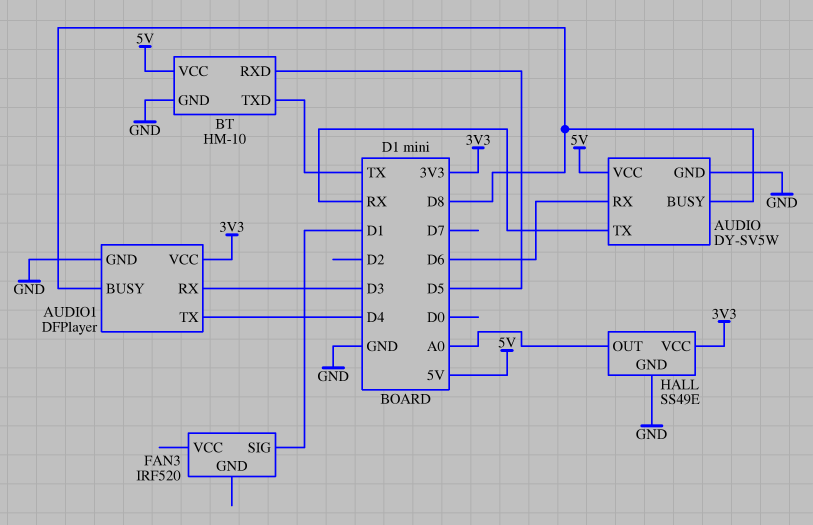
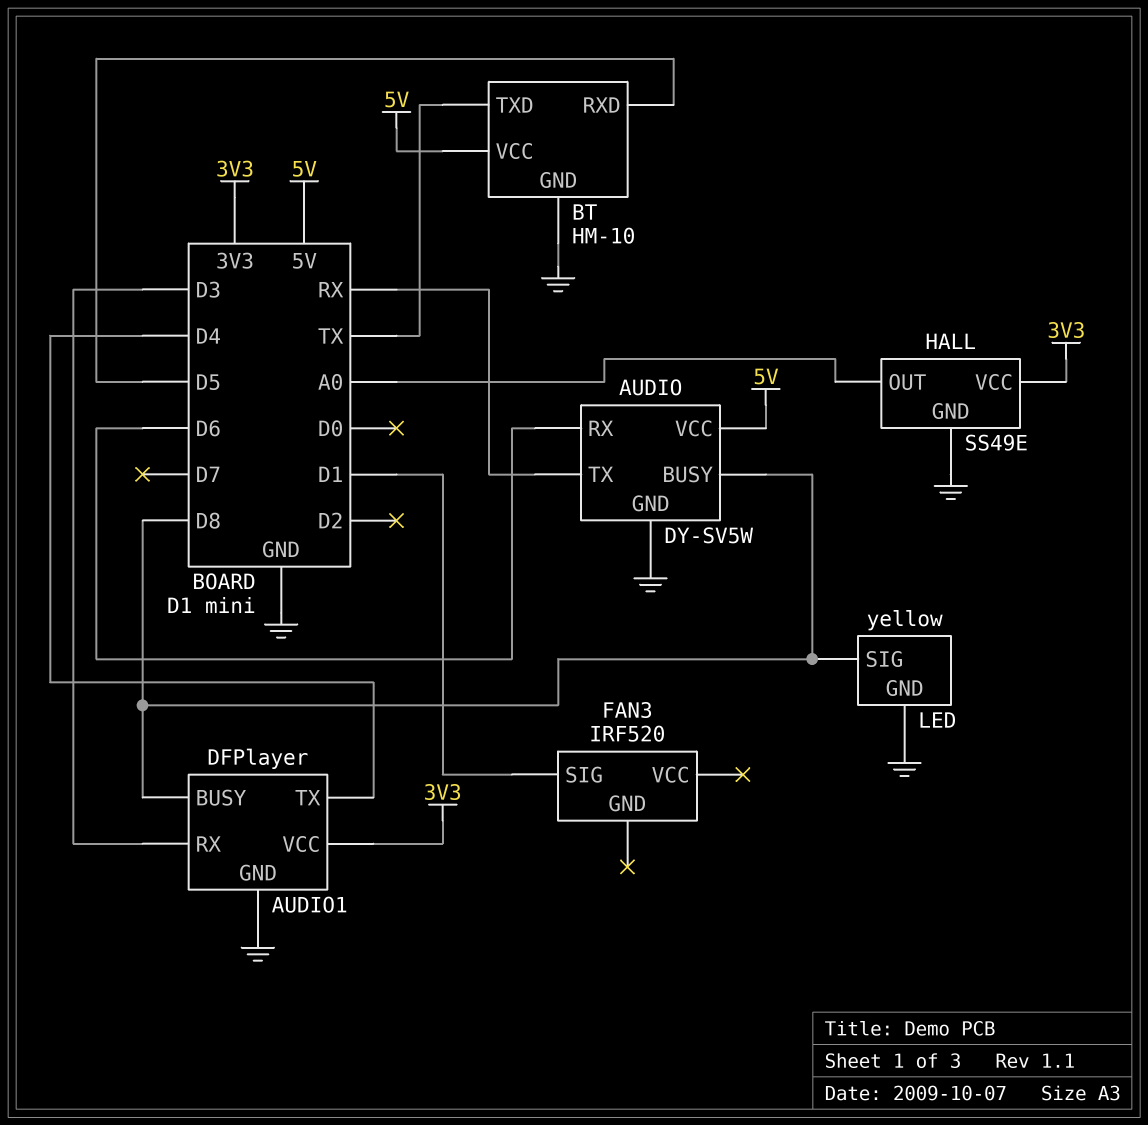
LED: none -> yellow
LED pin GND: none -> GND
LED pin SIG: none -> D8

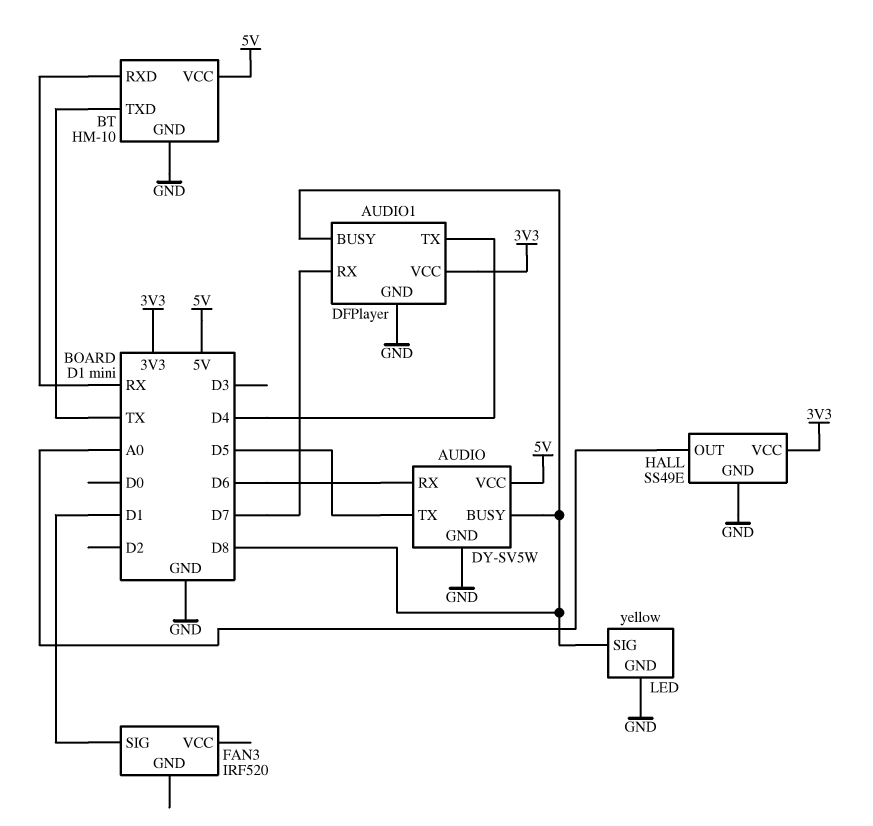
AUDIO pin TX: RX -> D5
AUDIO1 pin RX: D3 -> D7
BT pin RXD: D5 -> RX

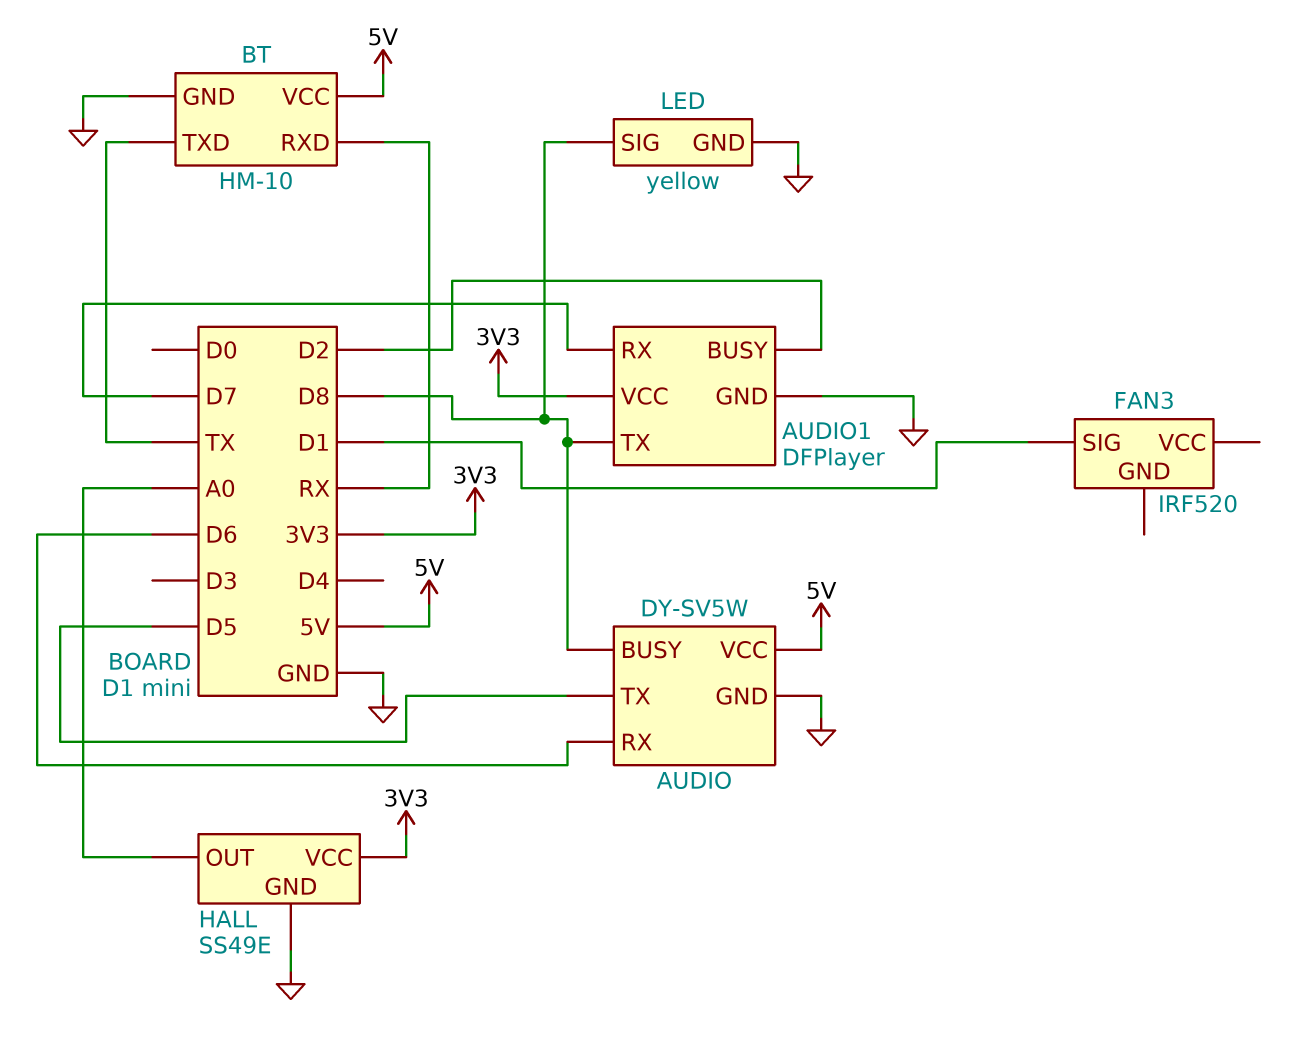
AUDIO1 pin BUSY: D8 -> D2
AUDIO1 pin TX: D4 -> D8

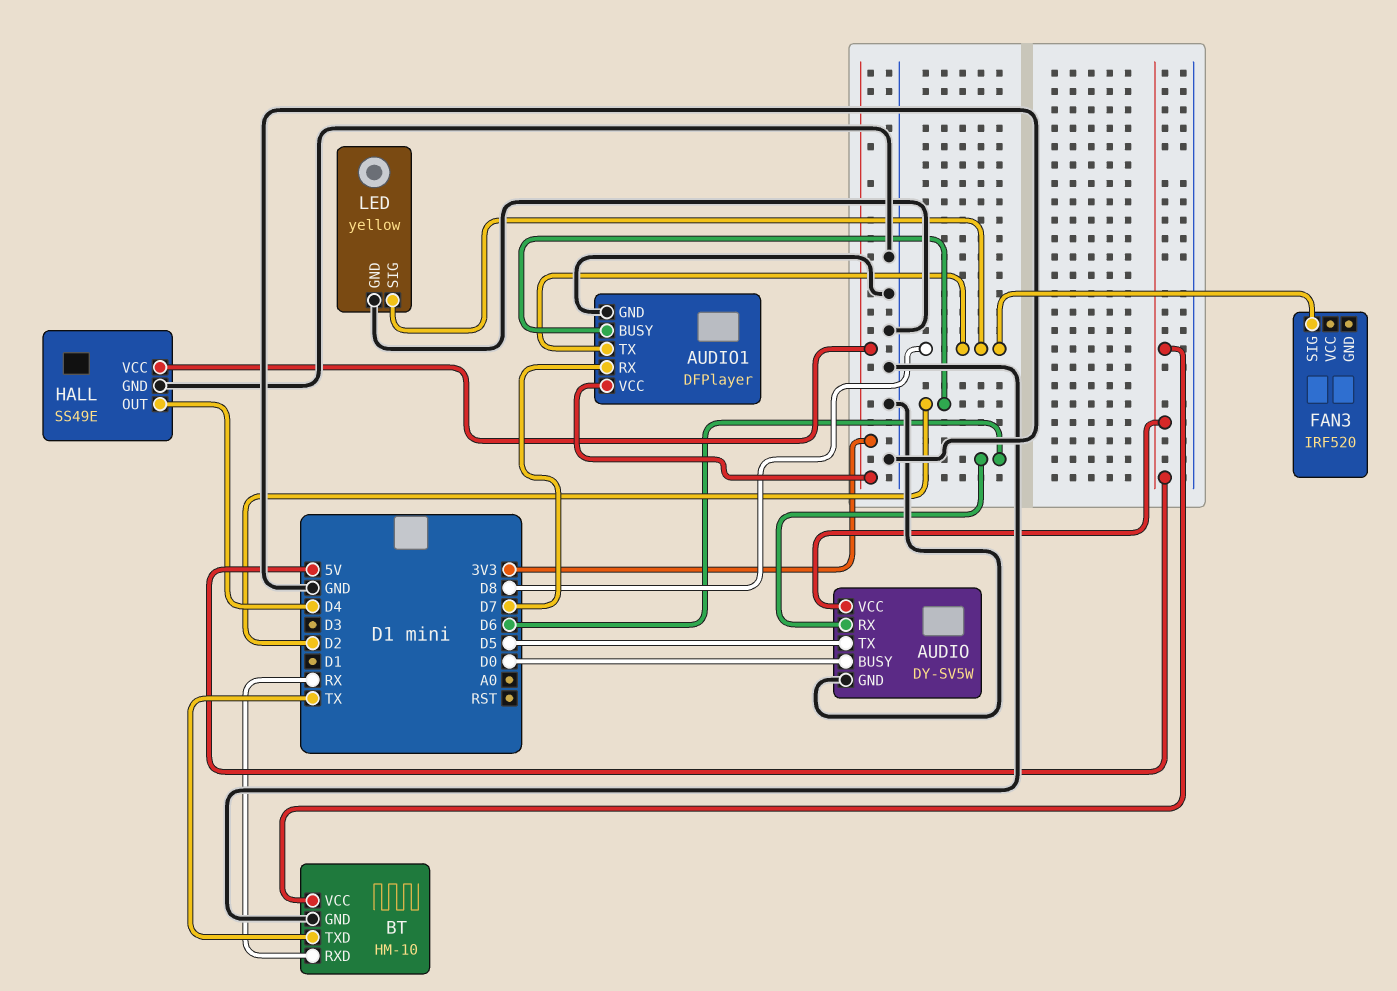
AUDIO pin BUSY: D8 -> D0
FAN3 pin SIG: D1 -> D8
HALL pin OUT: A0 -> D4

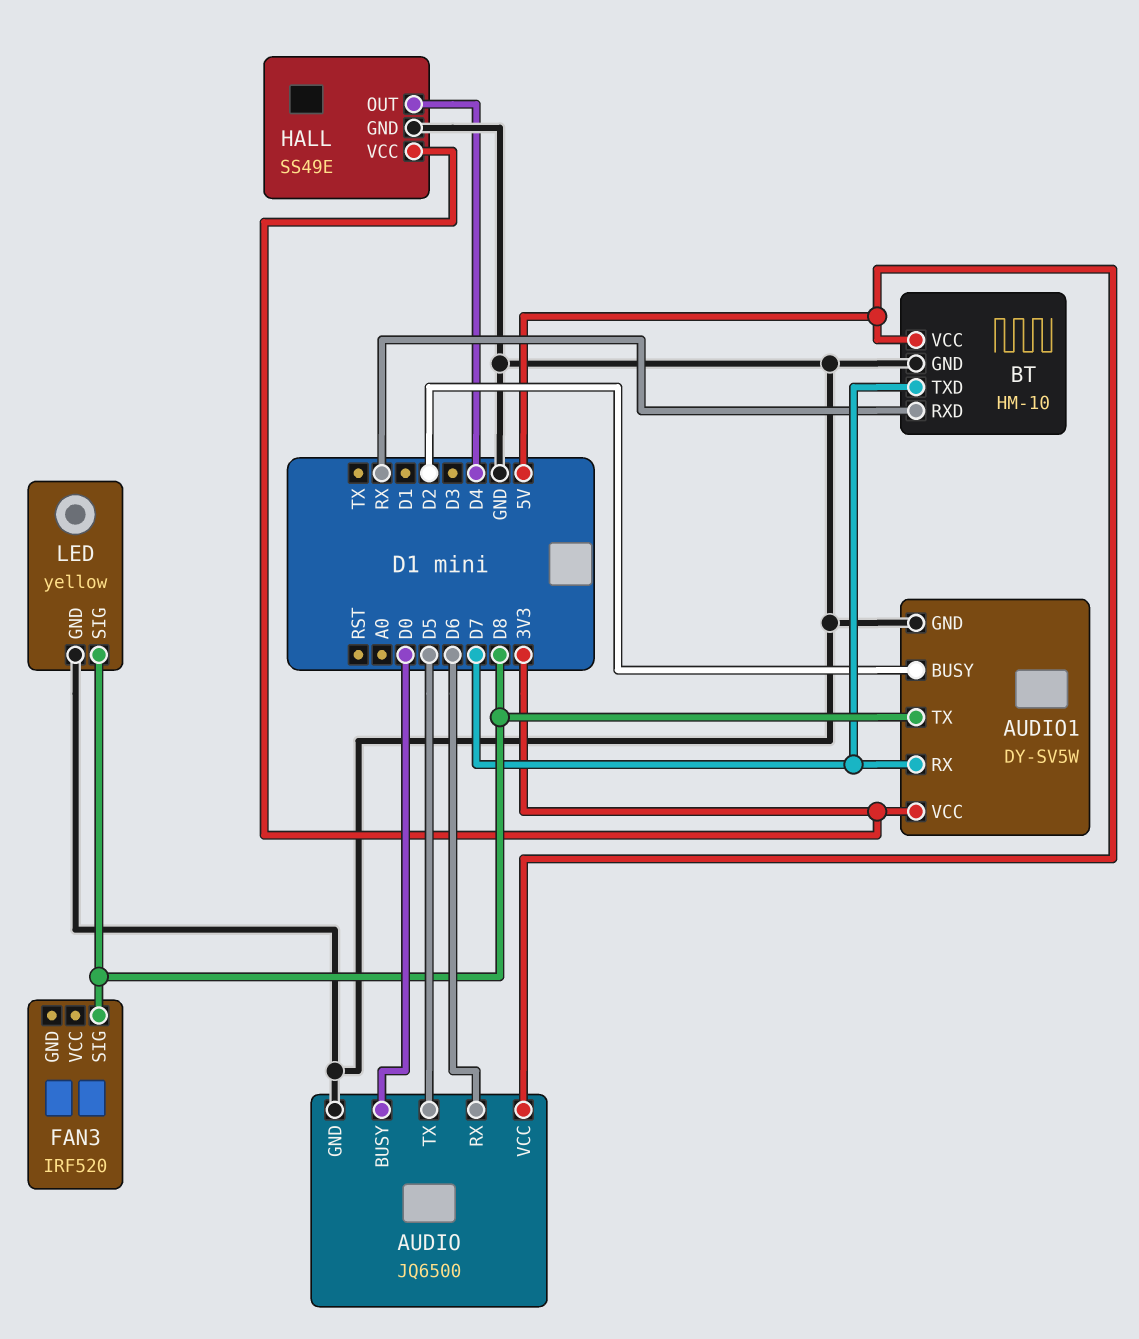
AUDIO: DY-SV5W -> JQ6500
AUDIO1: DFPlayer -> DY-SV5W
BT pin TXD: TX -> D7

